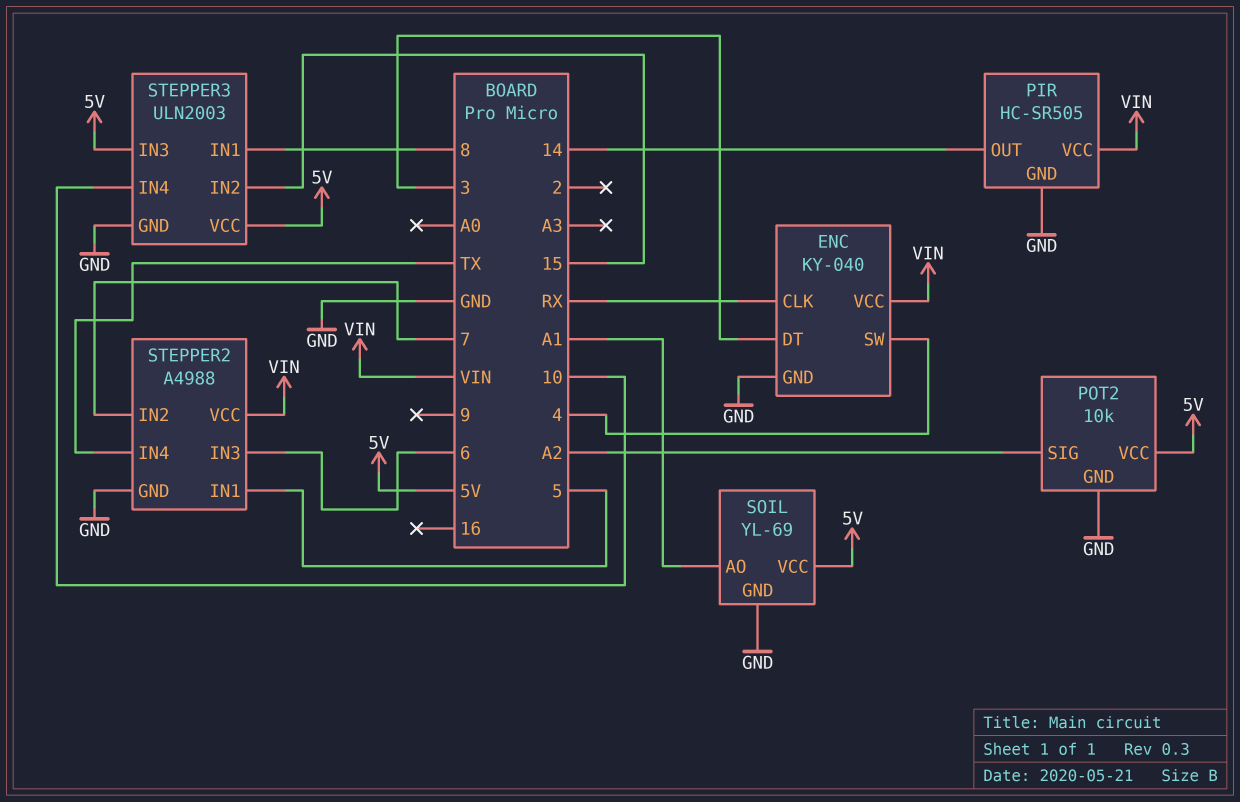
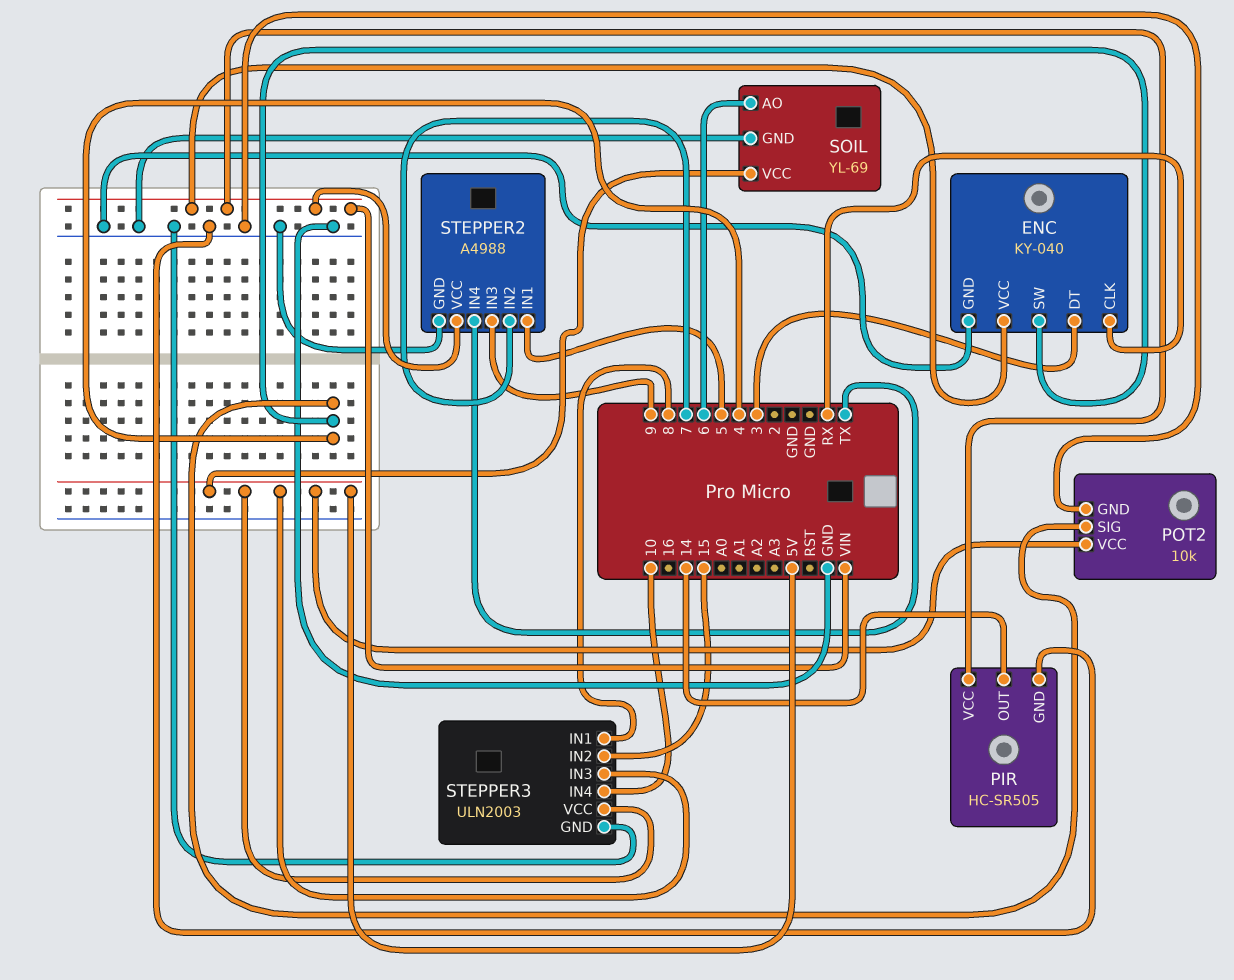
POT2 pin SIG: A2 -> 4
SOIL pin AO: A1 -> 6
STEPPER2 pin IN3: 6 -> 9

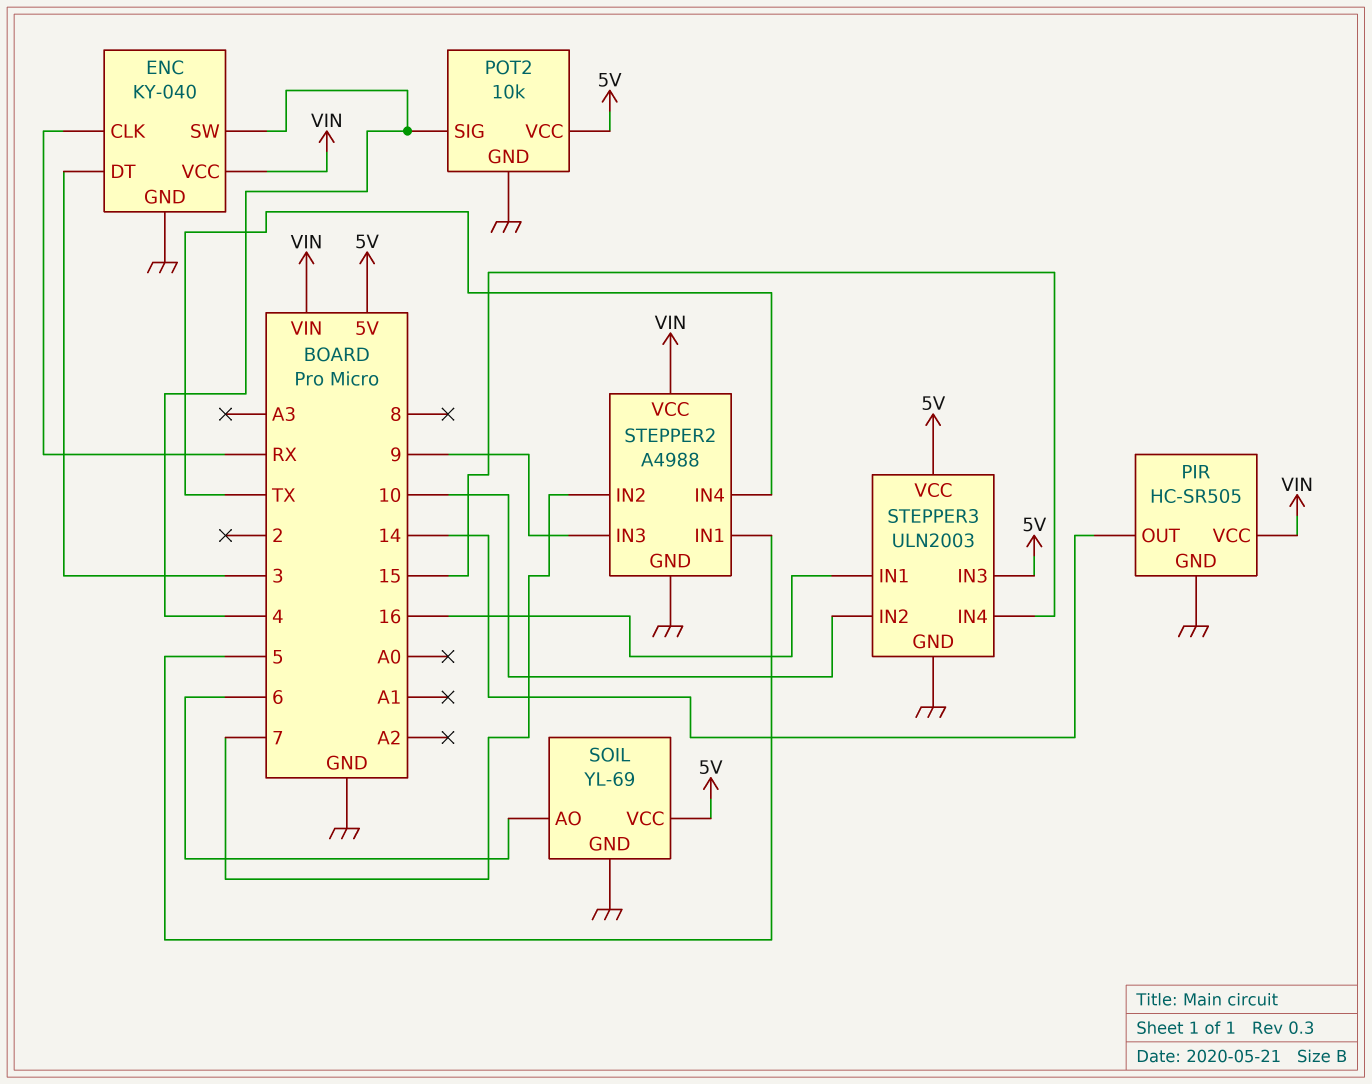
STEPPER3 pin IN1: 8 -> 16
STEPPER3 pin IN2: 15 -> 10
STEPPER3 pin IN4: 10 -> 15

